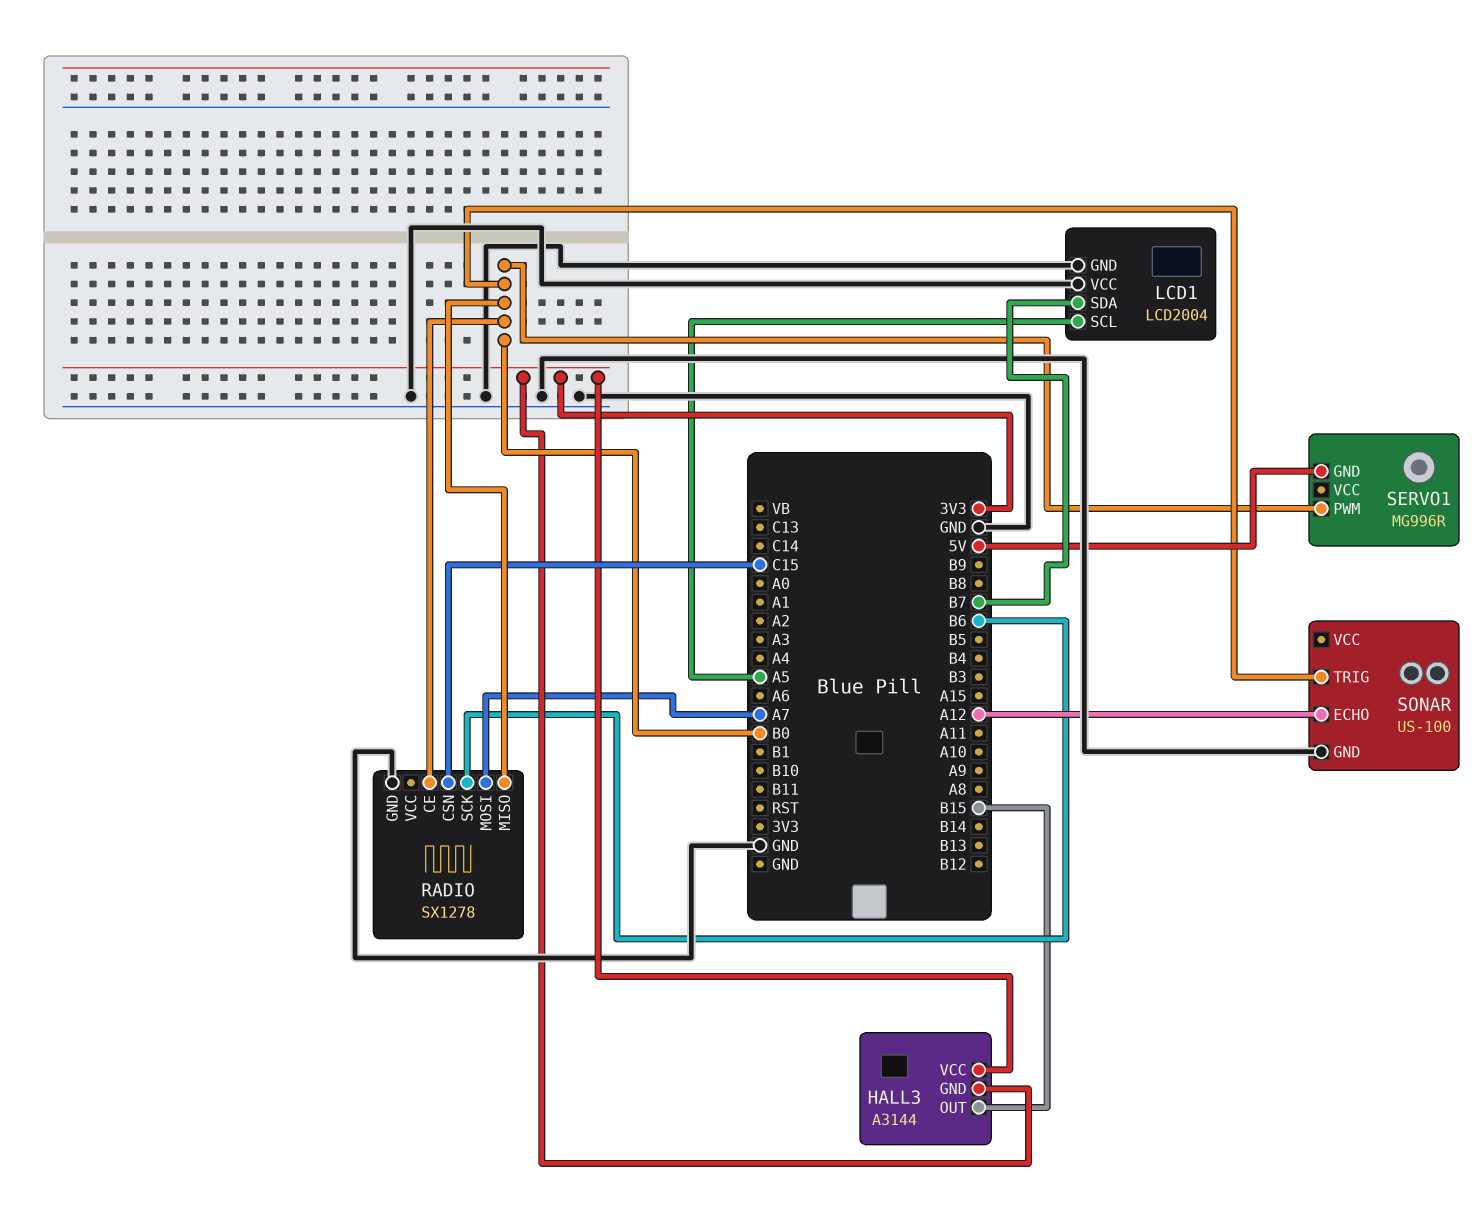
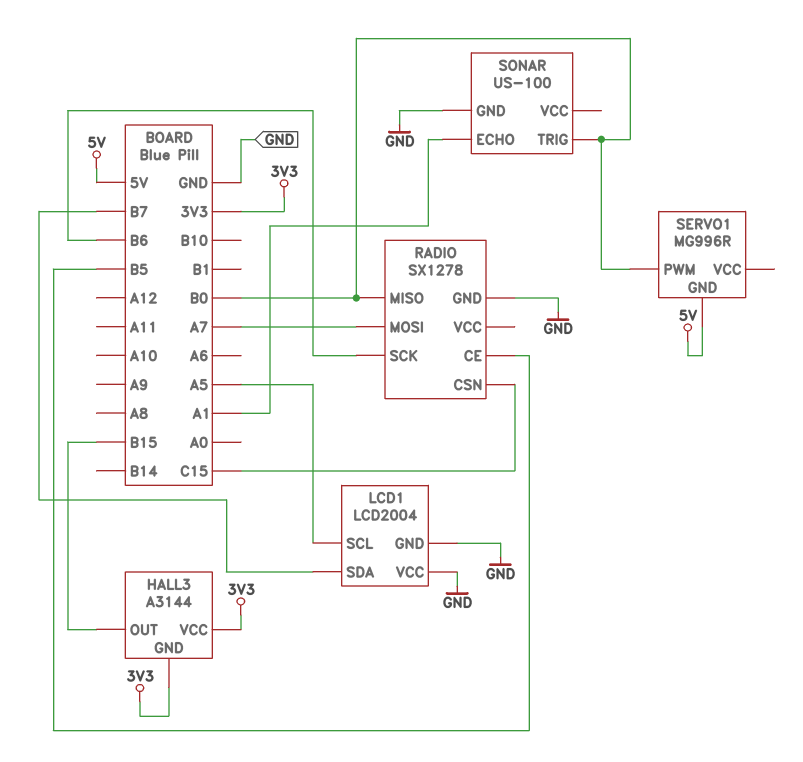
RADIO pin CE: B0 -> B5
SONAR pin ECHO: A12 -> A1

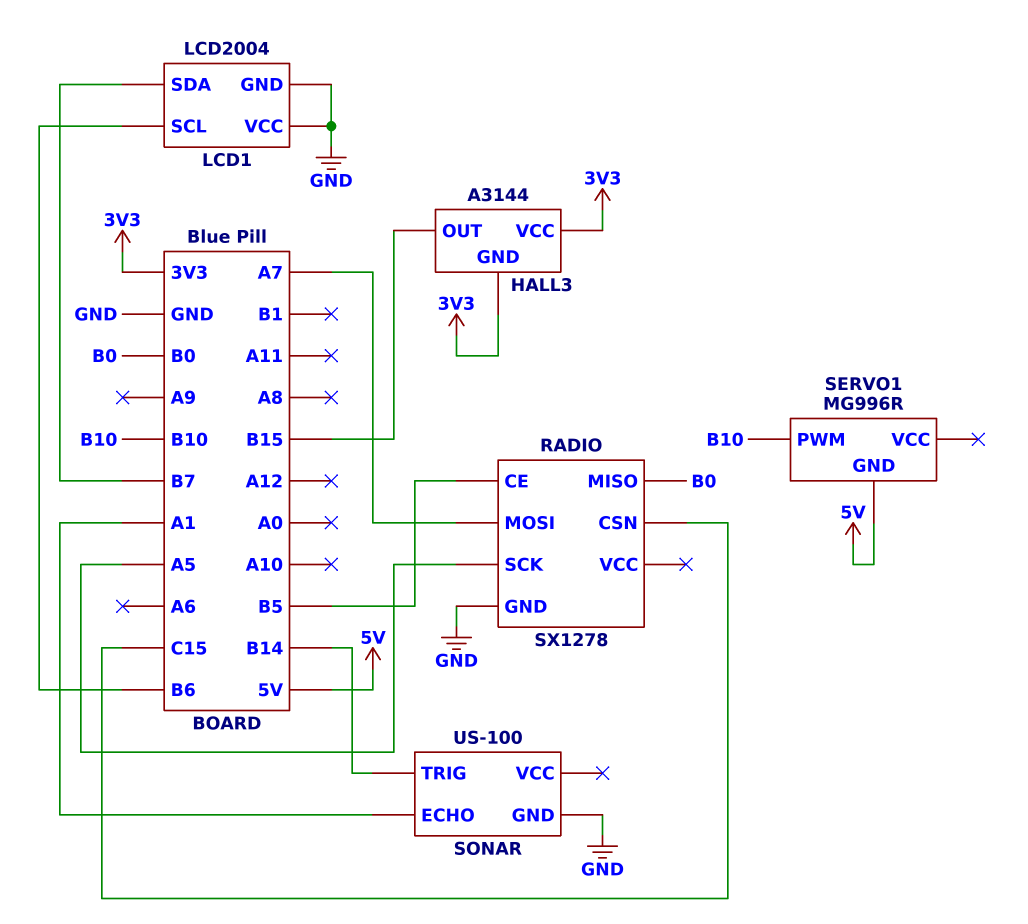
LCD1 pin SCL: A5 -> B6
RADIO pin SCK: B6 -> A5
SERVO1 pin PWM: B0 -> B10
SONAR pin TRIG: B0 -> B14

